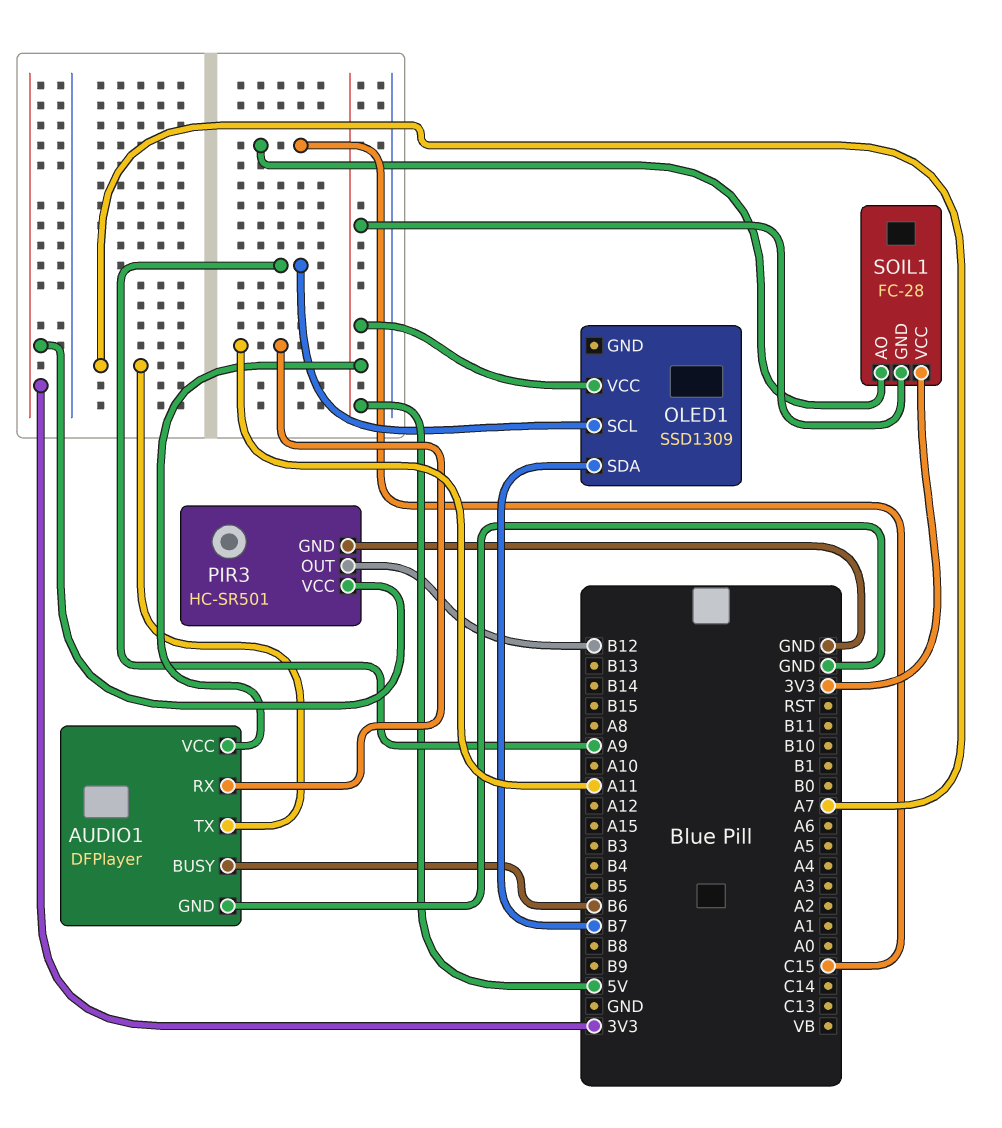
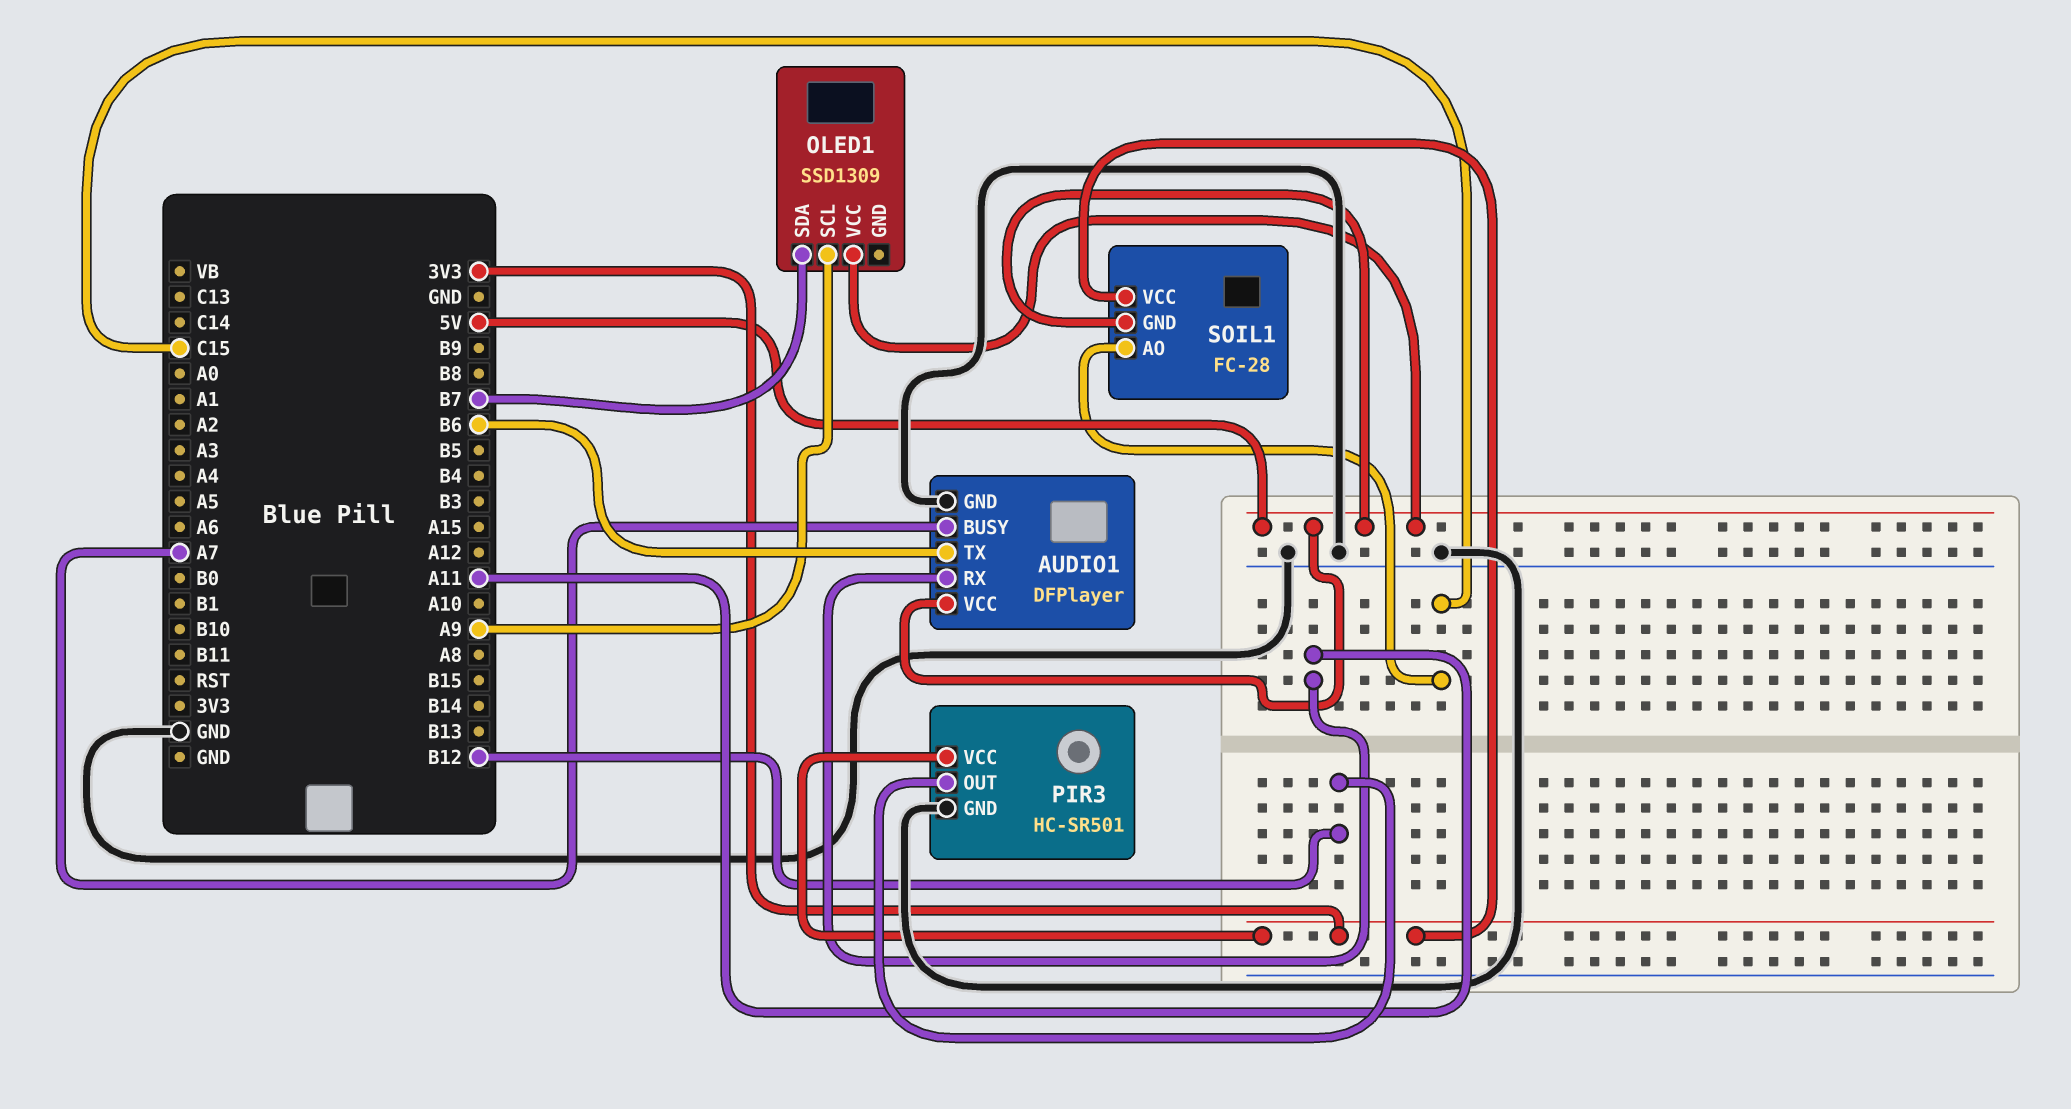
AUDIO1 pin BUSY: B6 -> A7
AUDIO1 pin TX: A7 -> B6

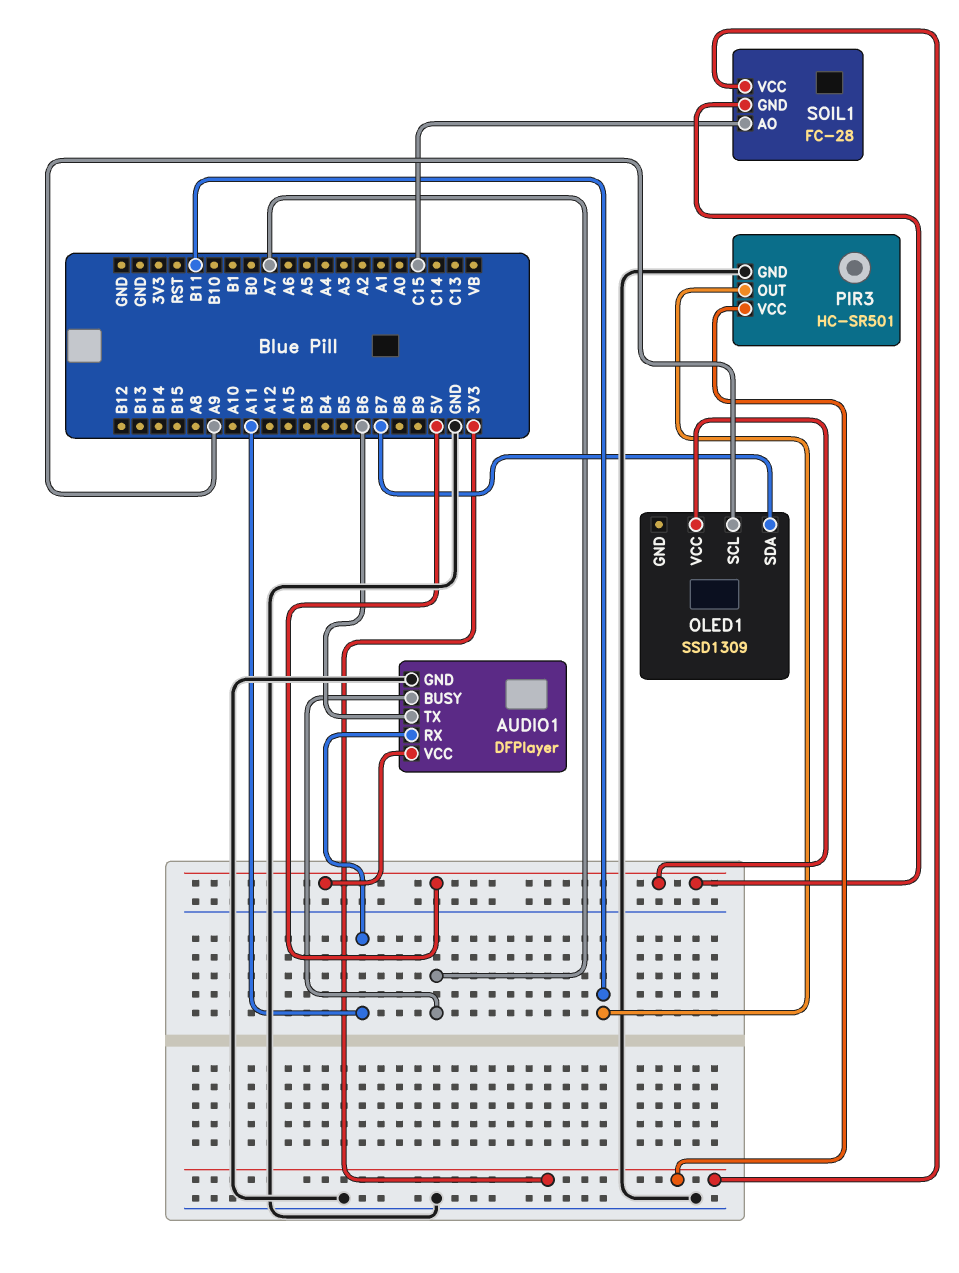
PIR3 pin OUT: B12 -> B11

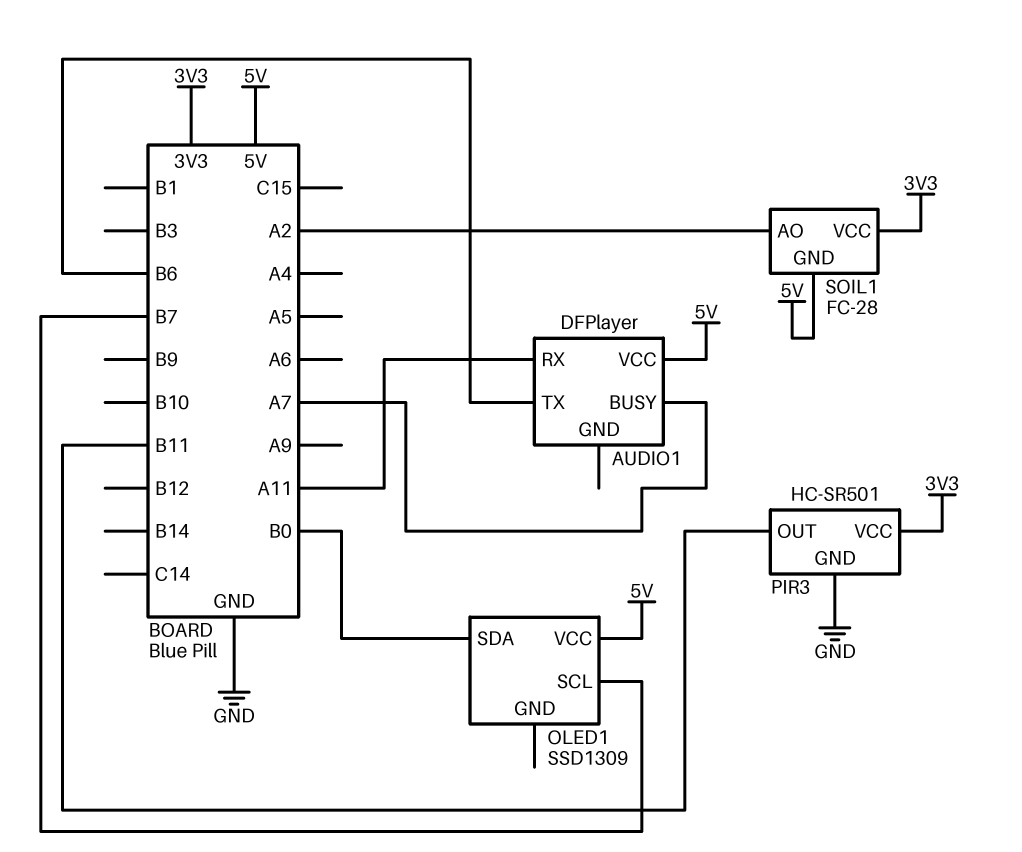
AUDIO1 pin GND: GND -> none
OLED1 pin SCL: A9 -> B7
OLED1 pin SDA: B7 -> B0
SOIL1 pin AO: C15 -> A2

